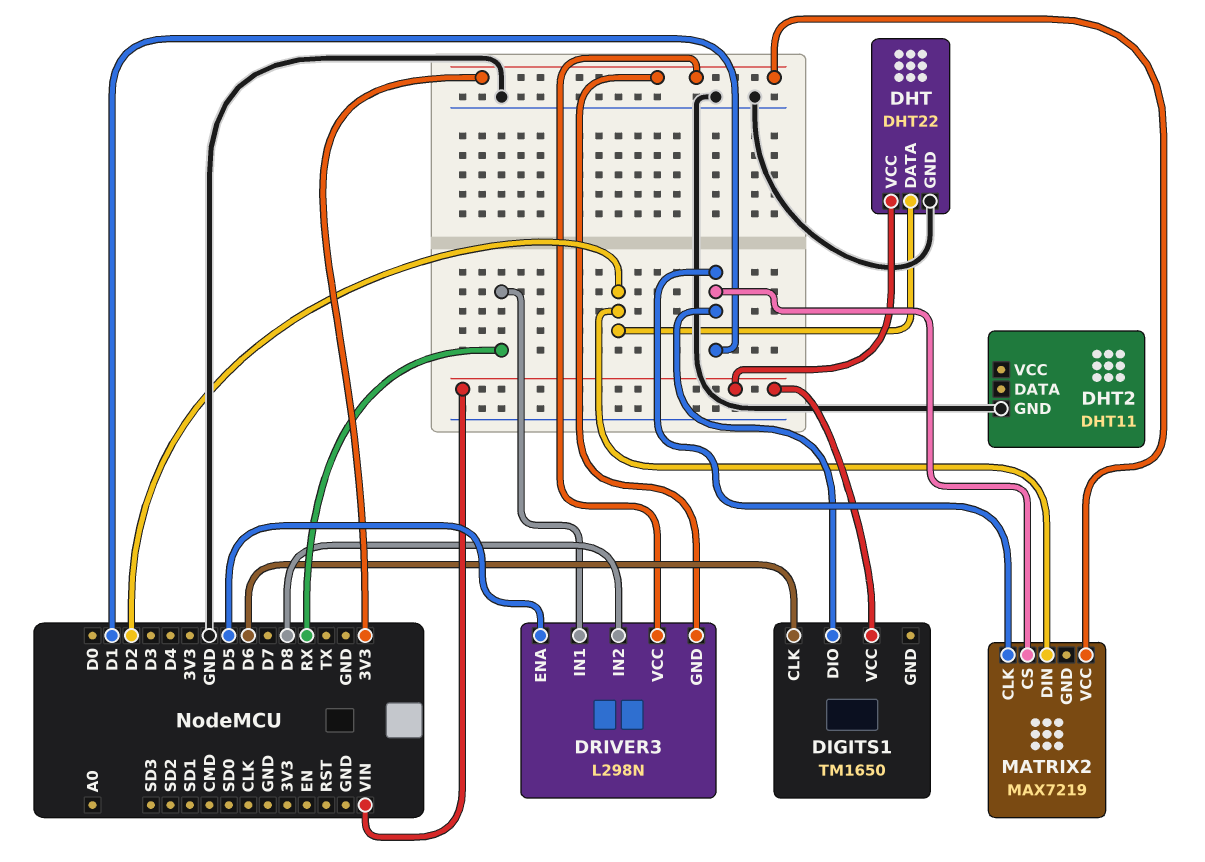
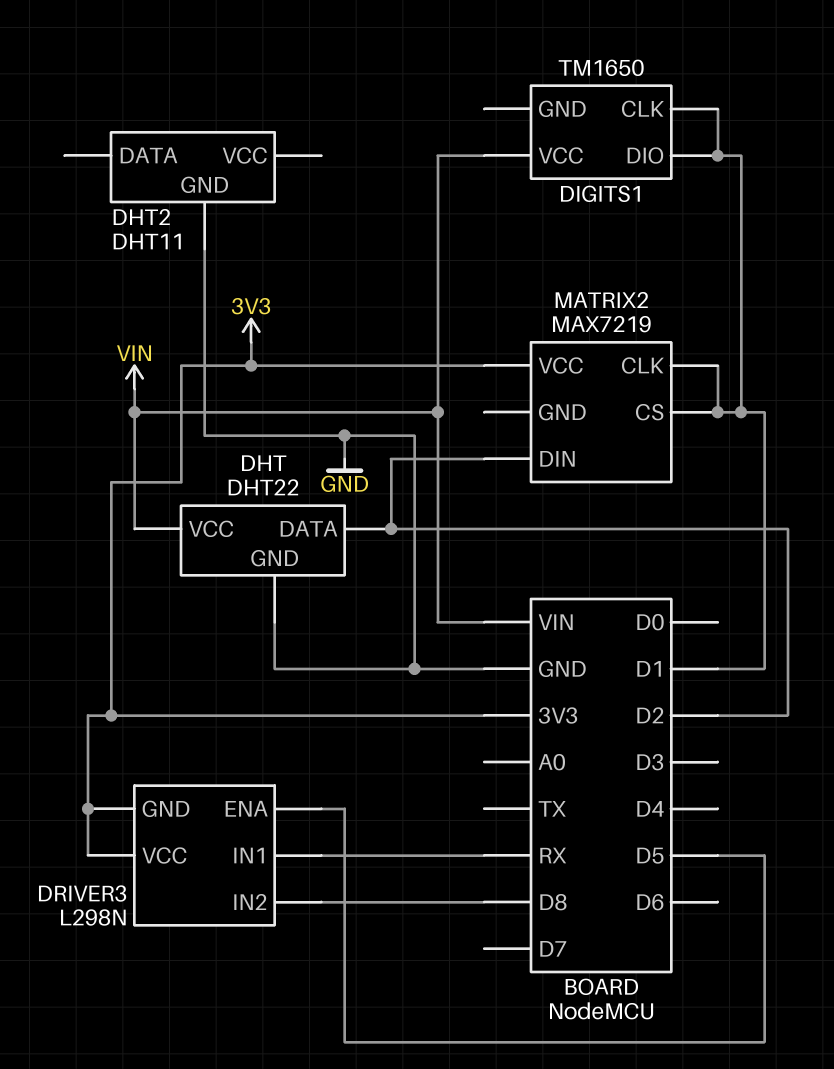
DIGITS1 pin CLK: D6 -> D1

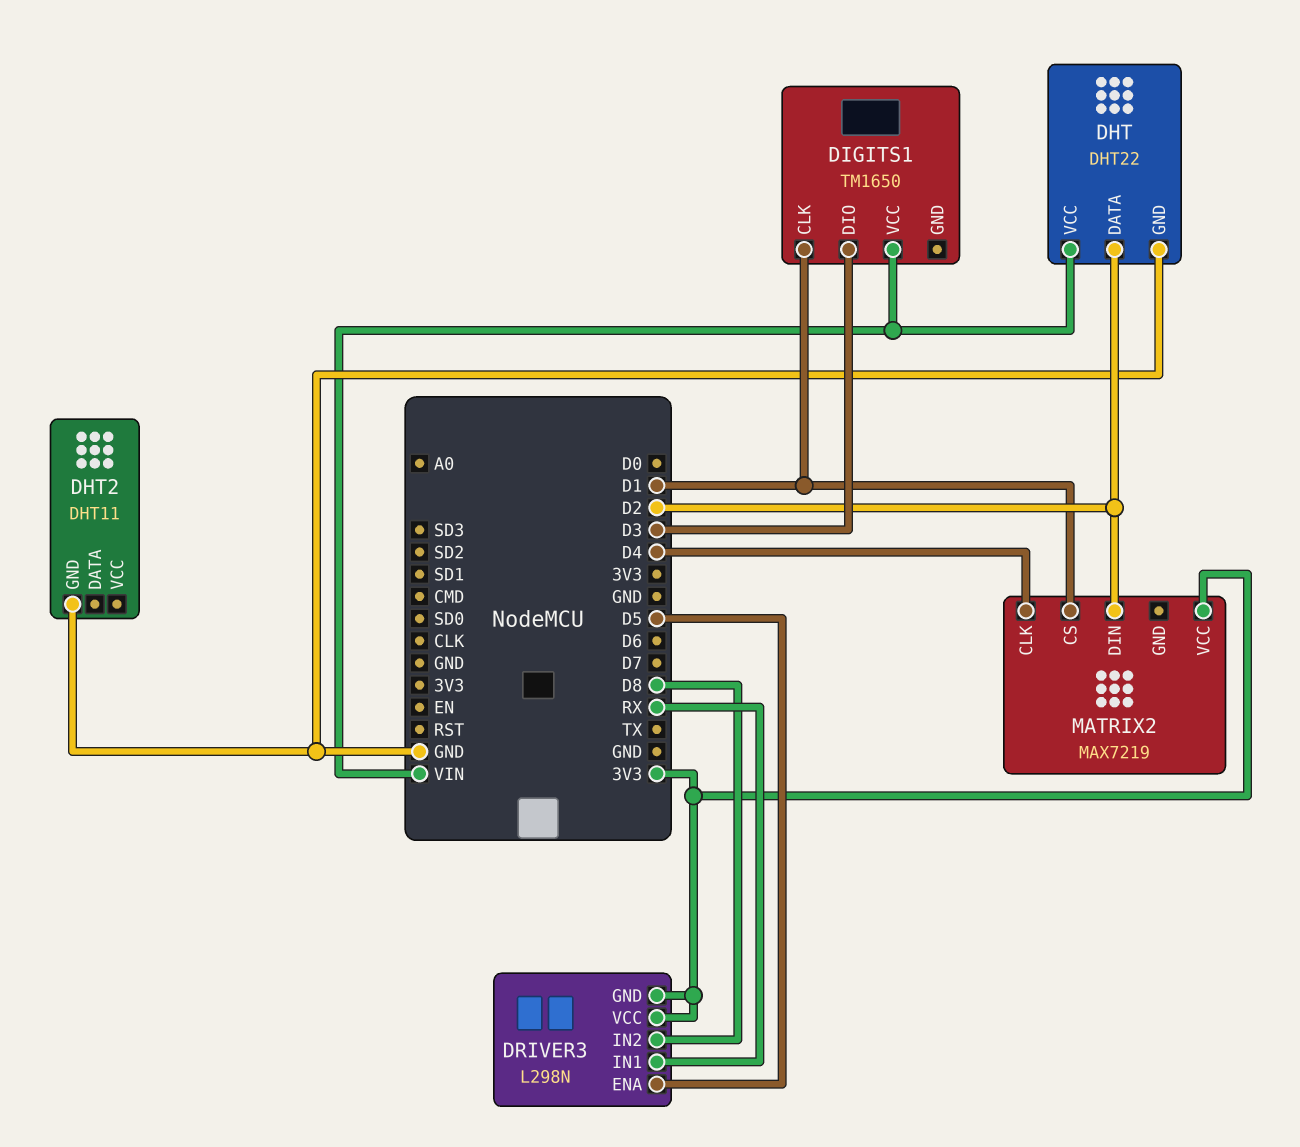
DIGITS1 pin DIO: D1 -> D3
MATRIX2 pin CLK: D1 -> D4

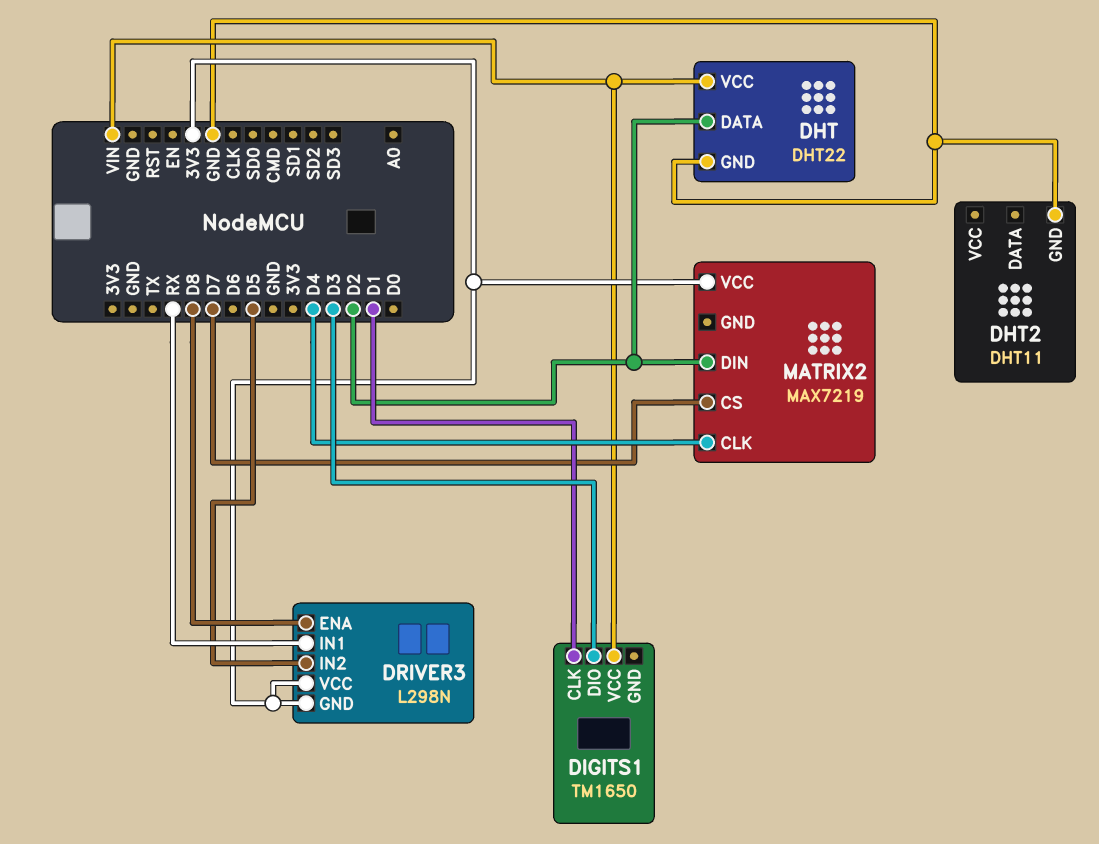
DRIVER3 pin ENA: D5 -> D8
DRIVER3 pin IN2: D8 -> D5
MATRIX2 pin CS: D1 -> D7

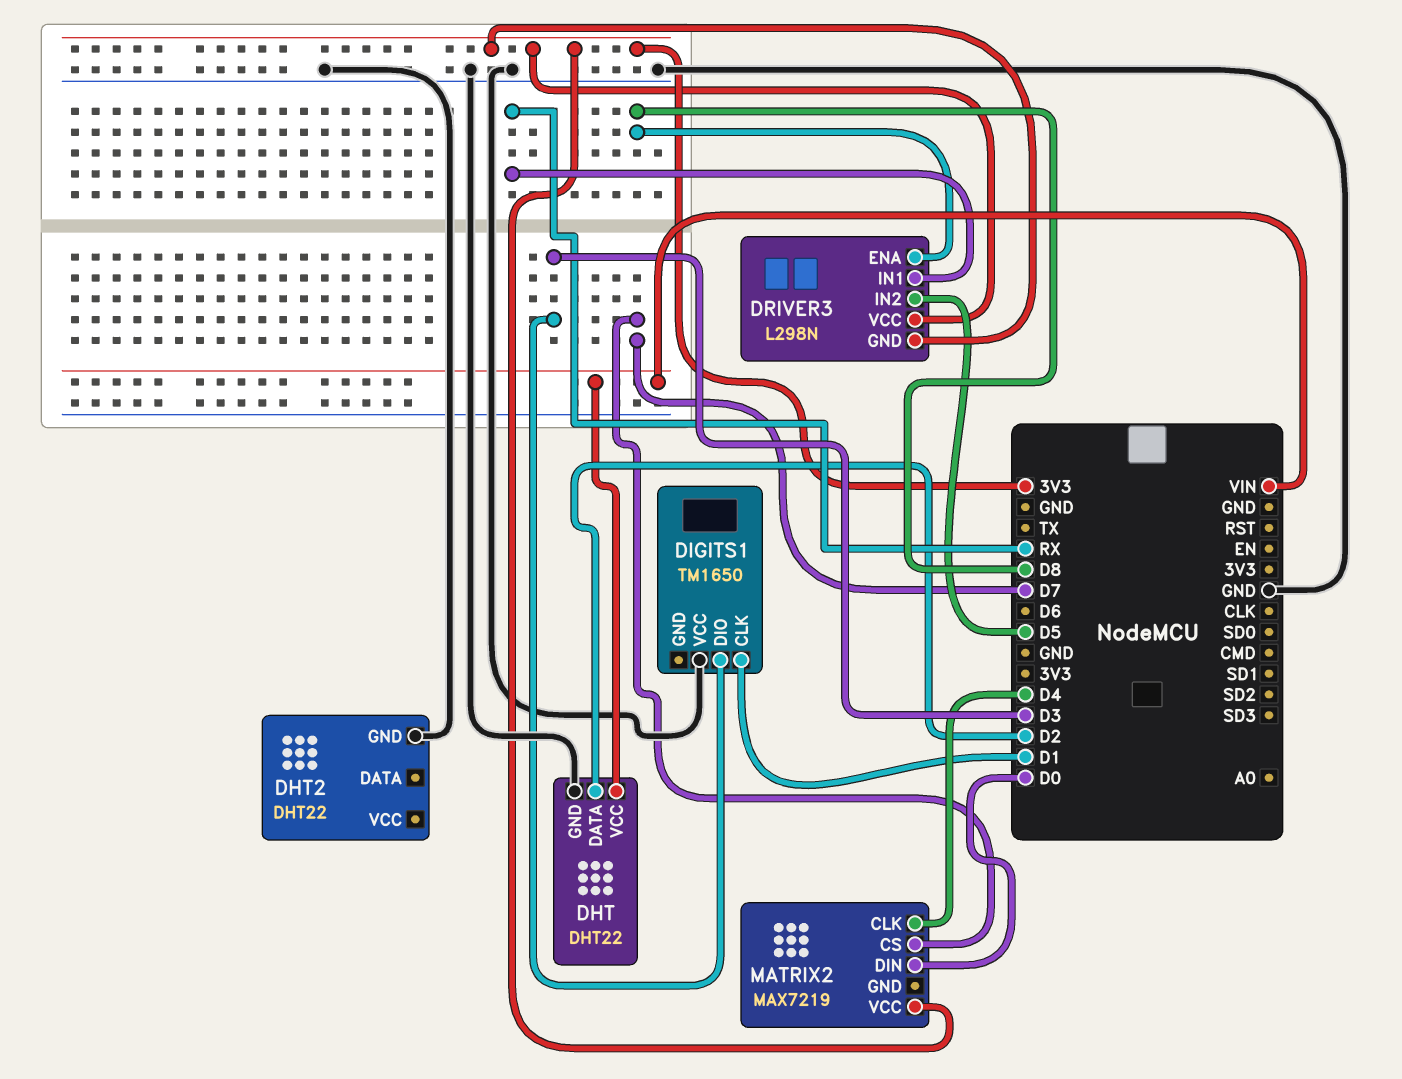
DHT2: DHT11 -> DHT22
DIGITS1 pin VCC: VIN -> GND
MATRIX2 pin DIN: D2 -> D0

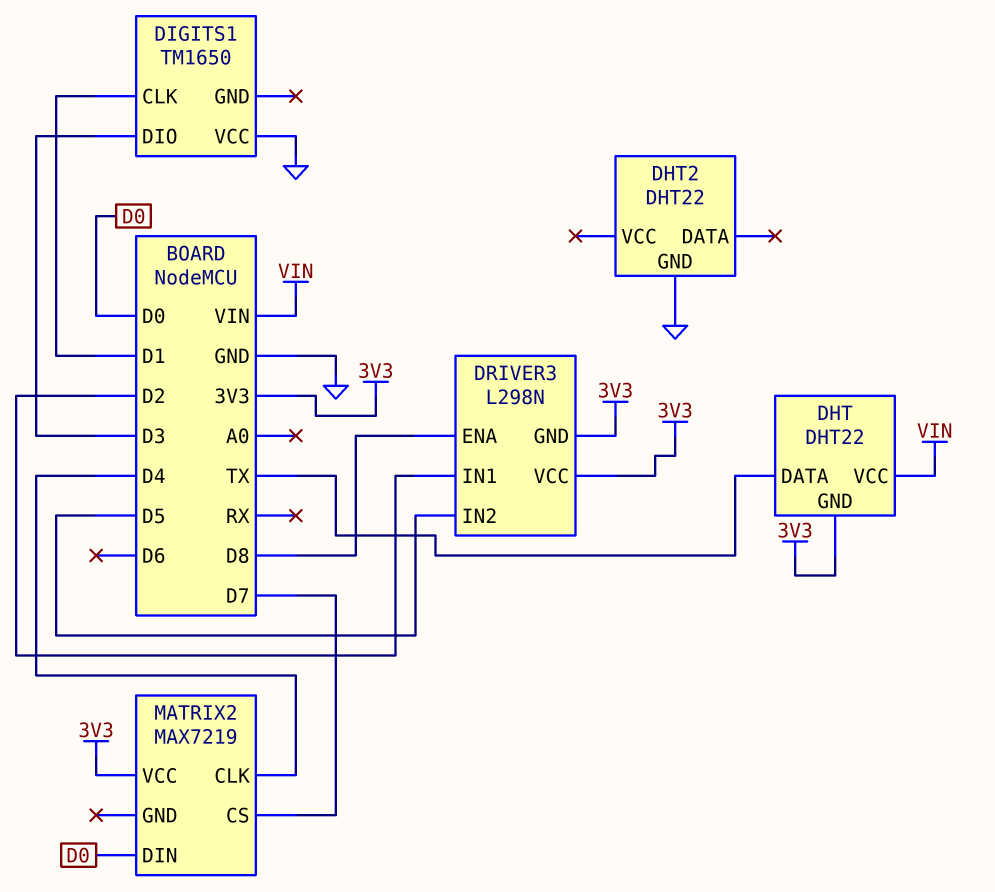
DHT pin DATA: D2 -> TX
DHT pin GND: GND -> 3V3
DRIVER3 pin IN1: RX -> D2

